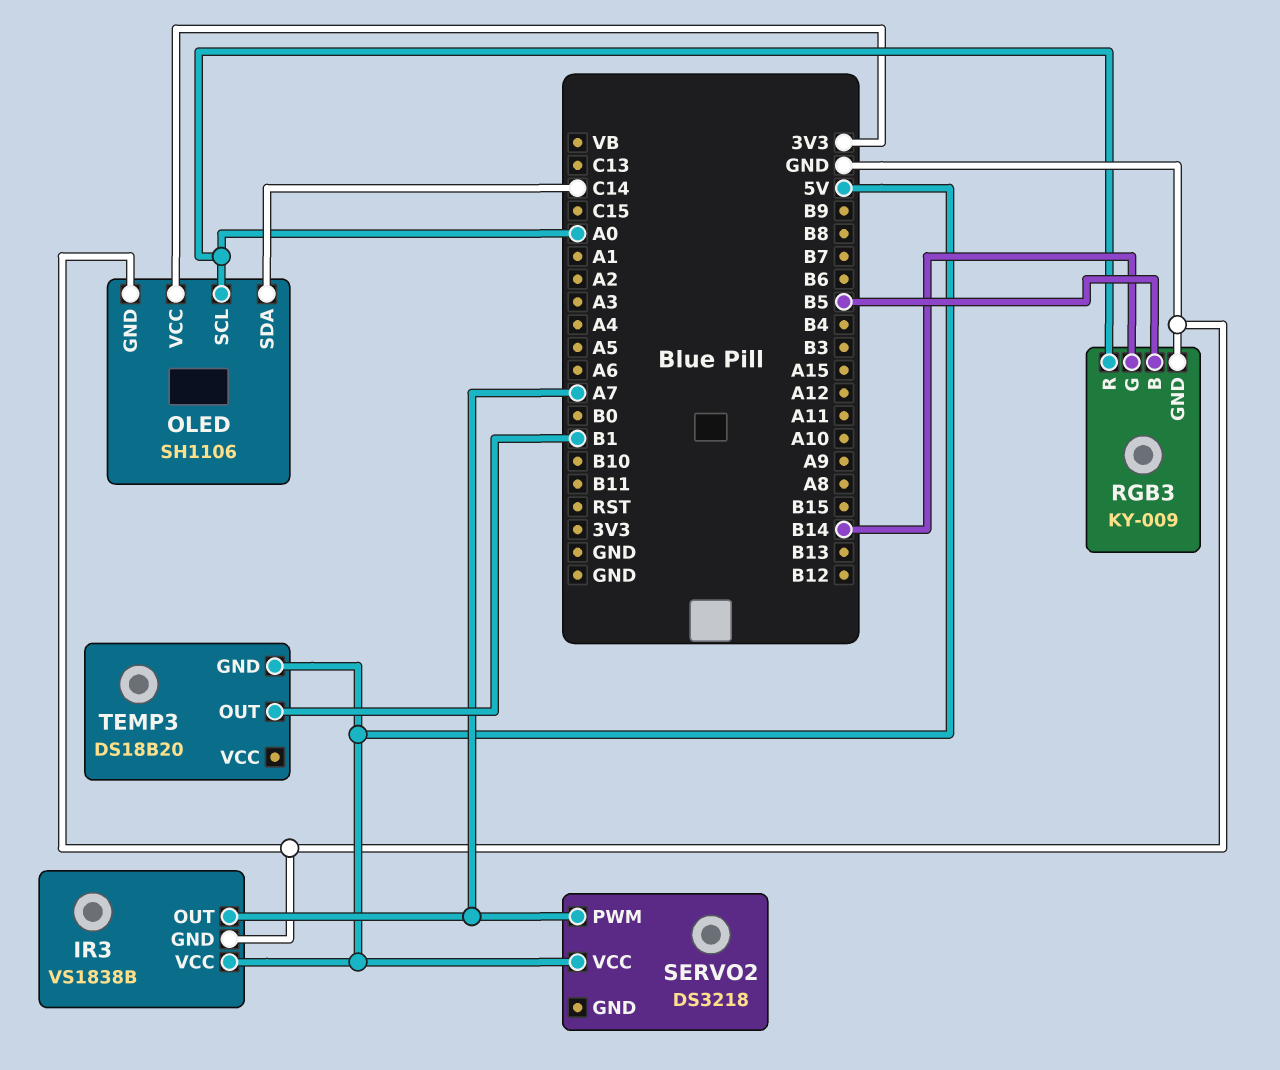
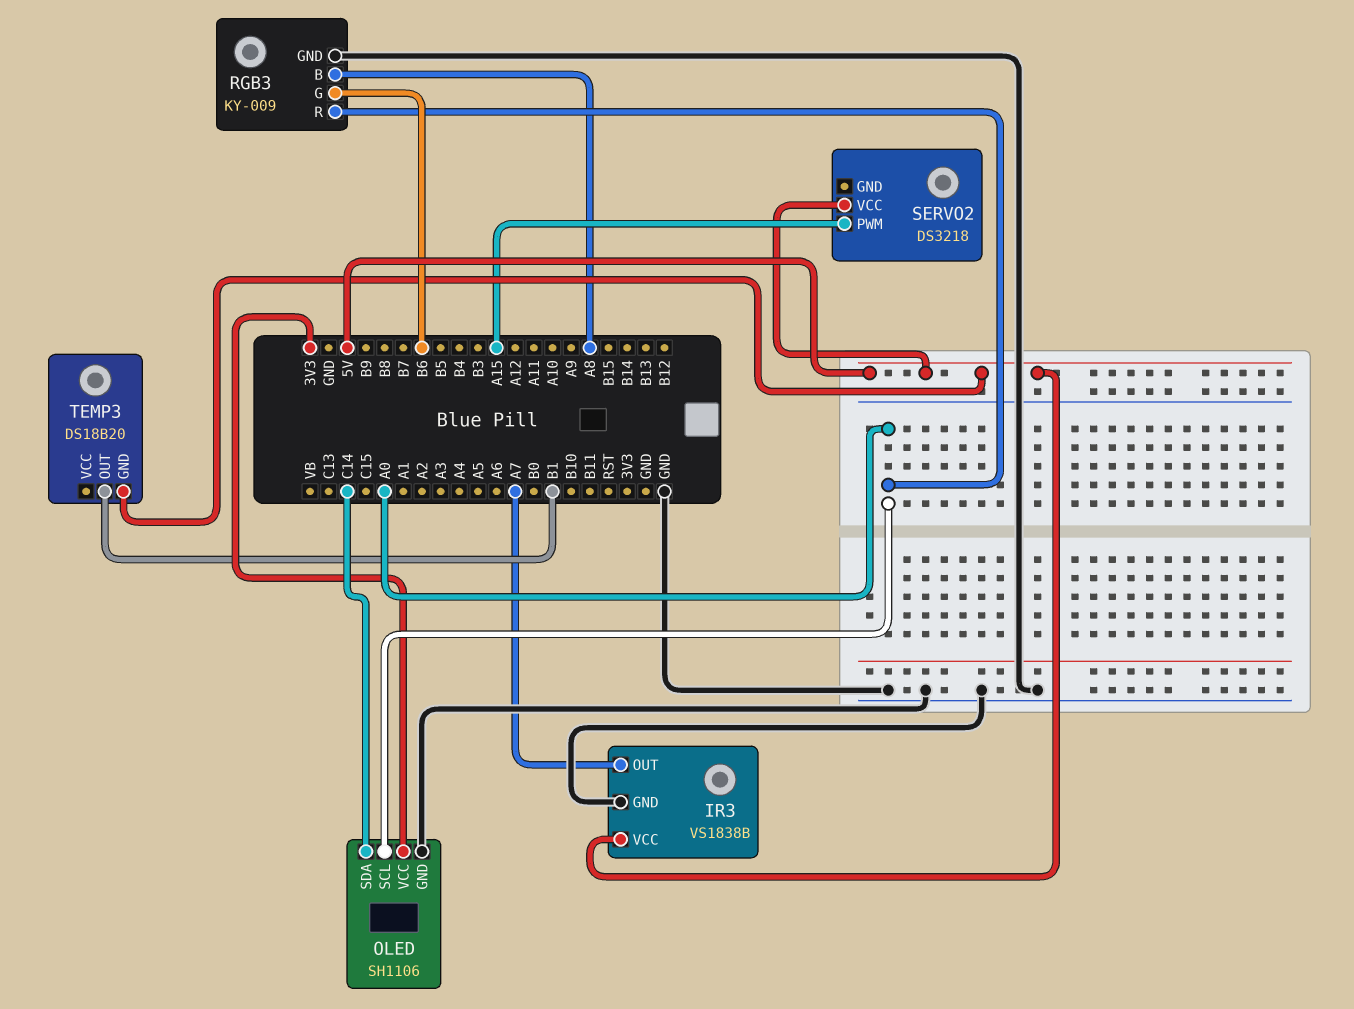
RGB3 pin B: B5 -> A8
RGB3 pin G: B14 -> B6
SERVO2 pin PWM: A7 -> A15

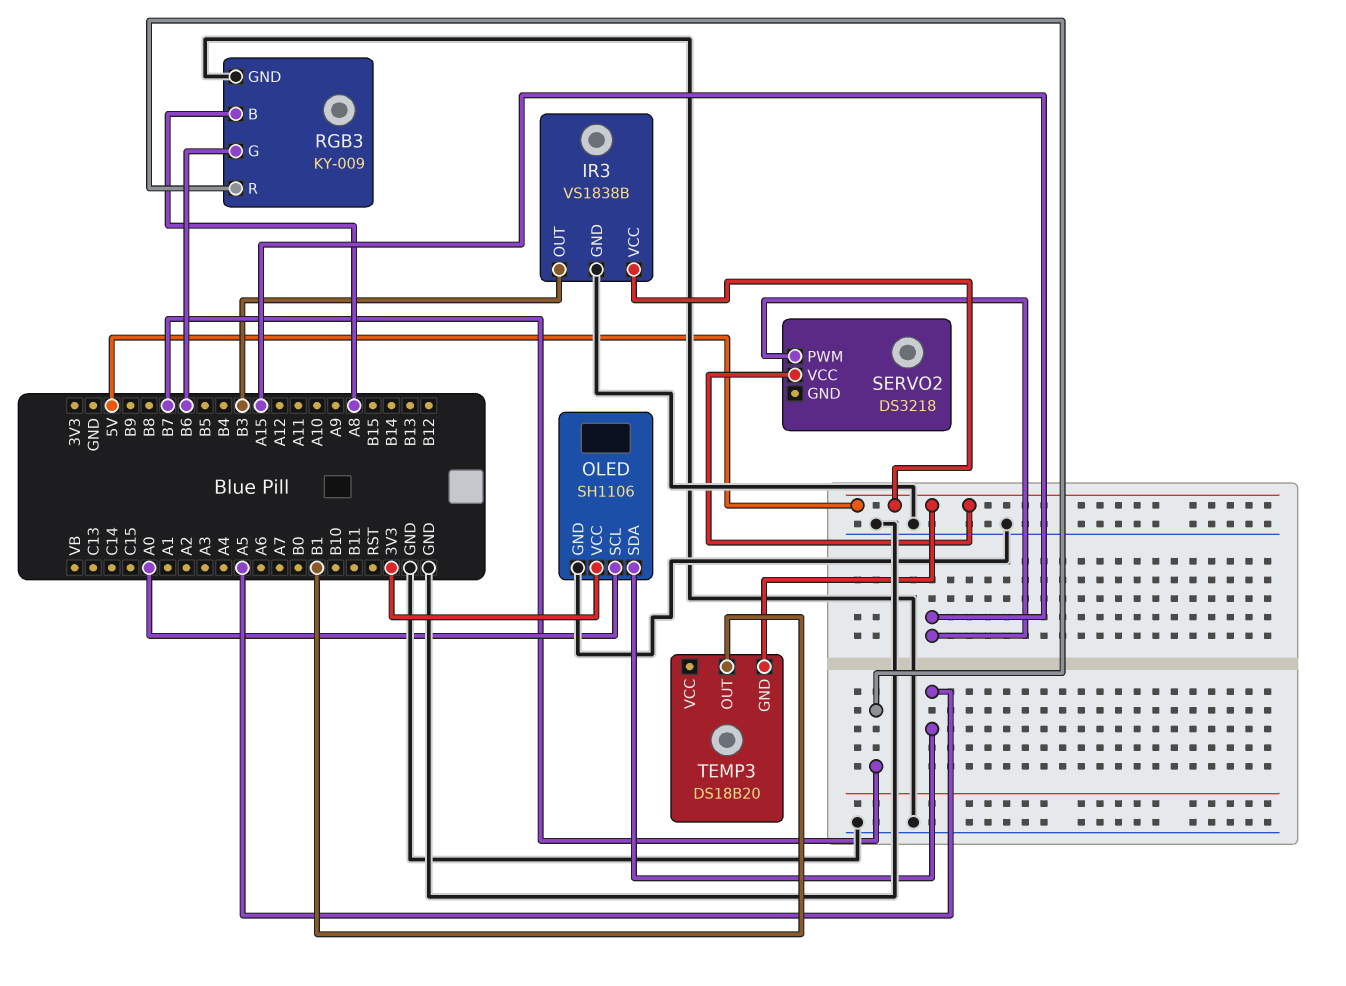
IR3 pin OUT: A7 -> B3
OLED pin SDA: C14 -> A5
RGB3 pin R: A0 -> B7

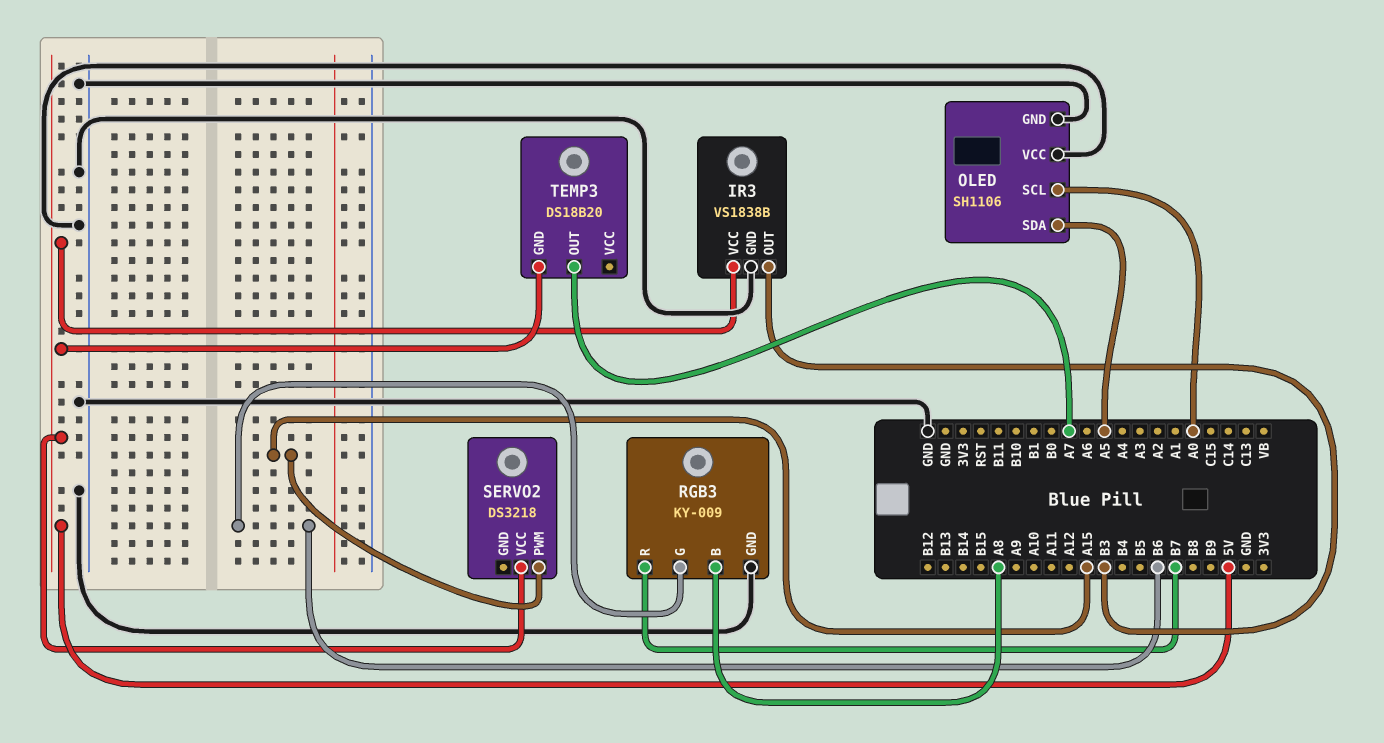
OLED pin VCC: 3V3 -> GND
TEMP3 pin OUT: B1 -> A7

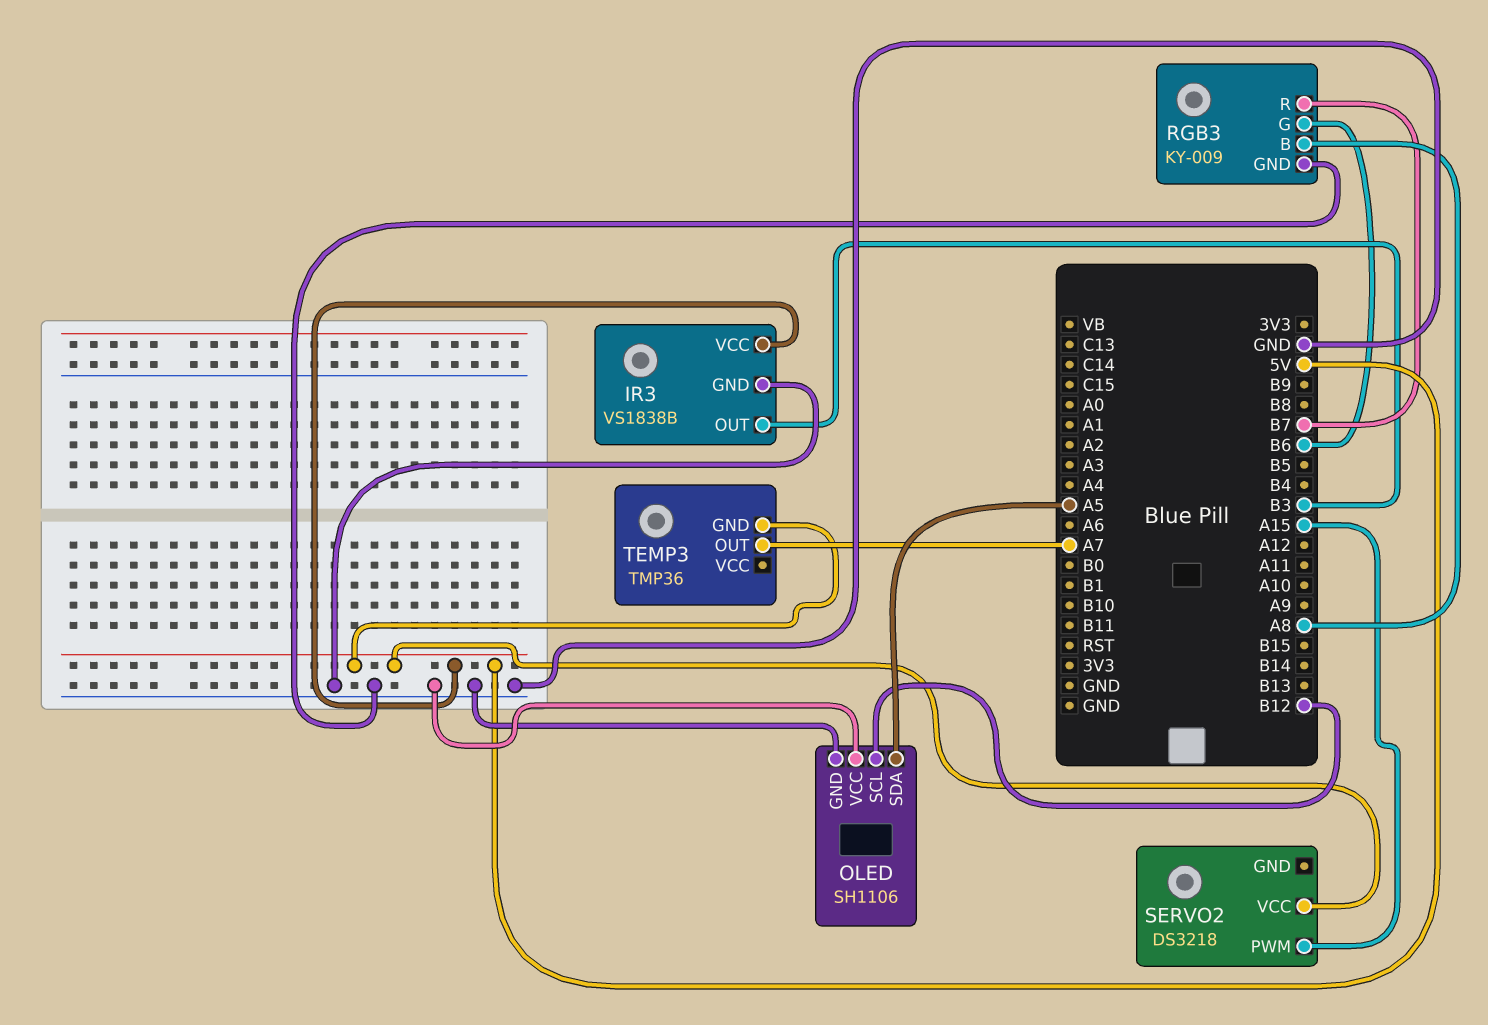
OLED pin SCL: A0 -> B12
TEMP3: DS18B20 -> TMP36

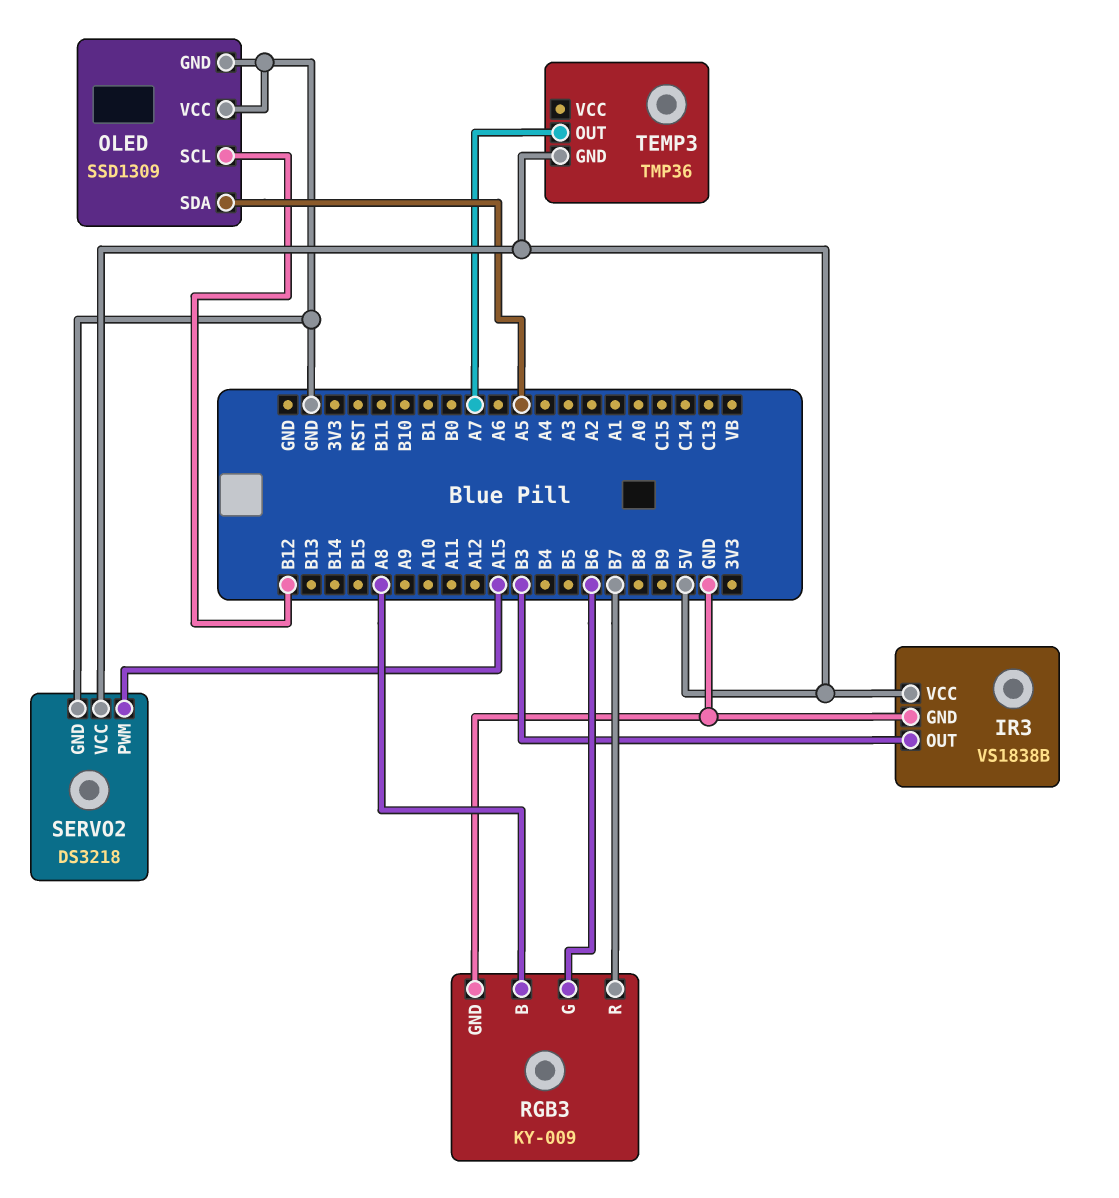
OLED: SH1106 -> SSD1309
SERVO2 pin GND: none -> GND

